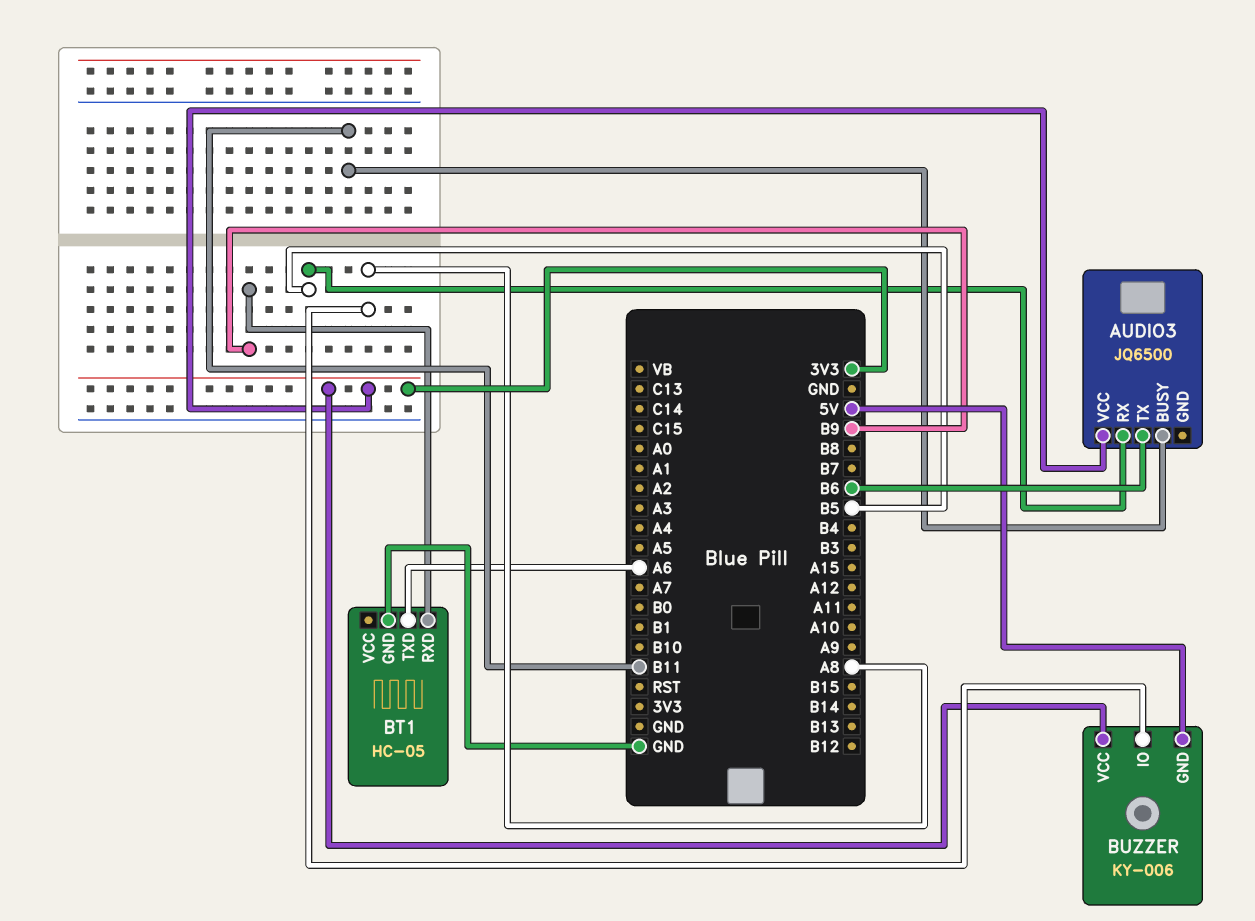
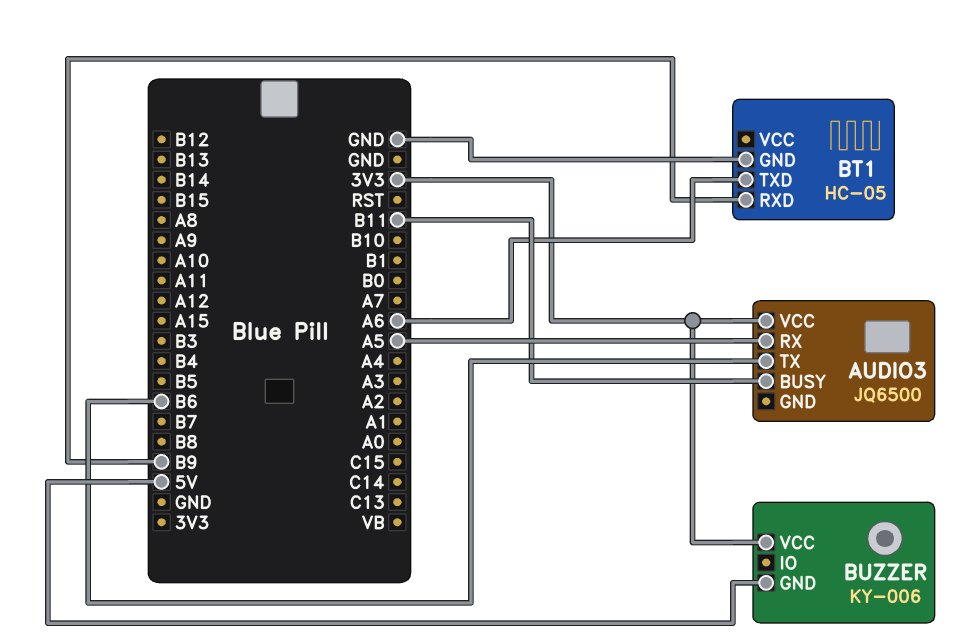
AUDIO3 pin RX: B5 -> A5
BUZZER pin IO: A8 -> none

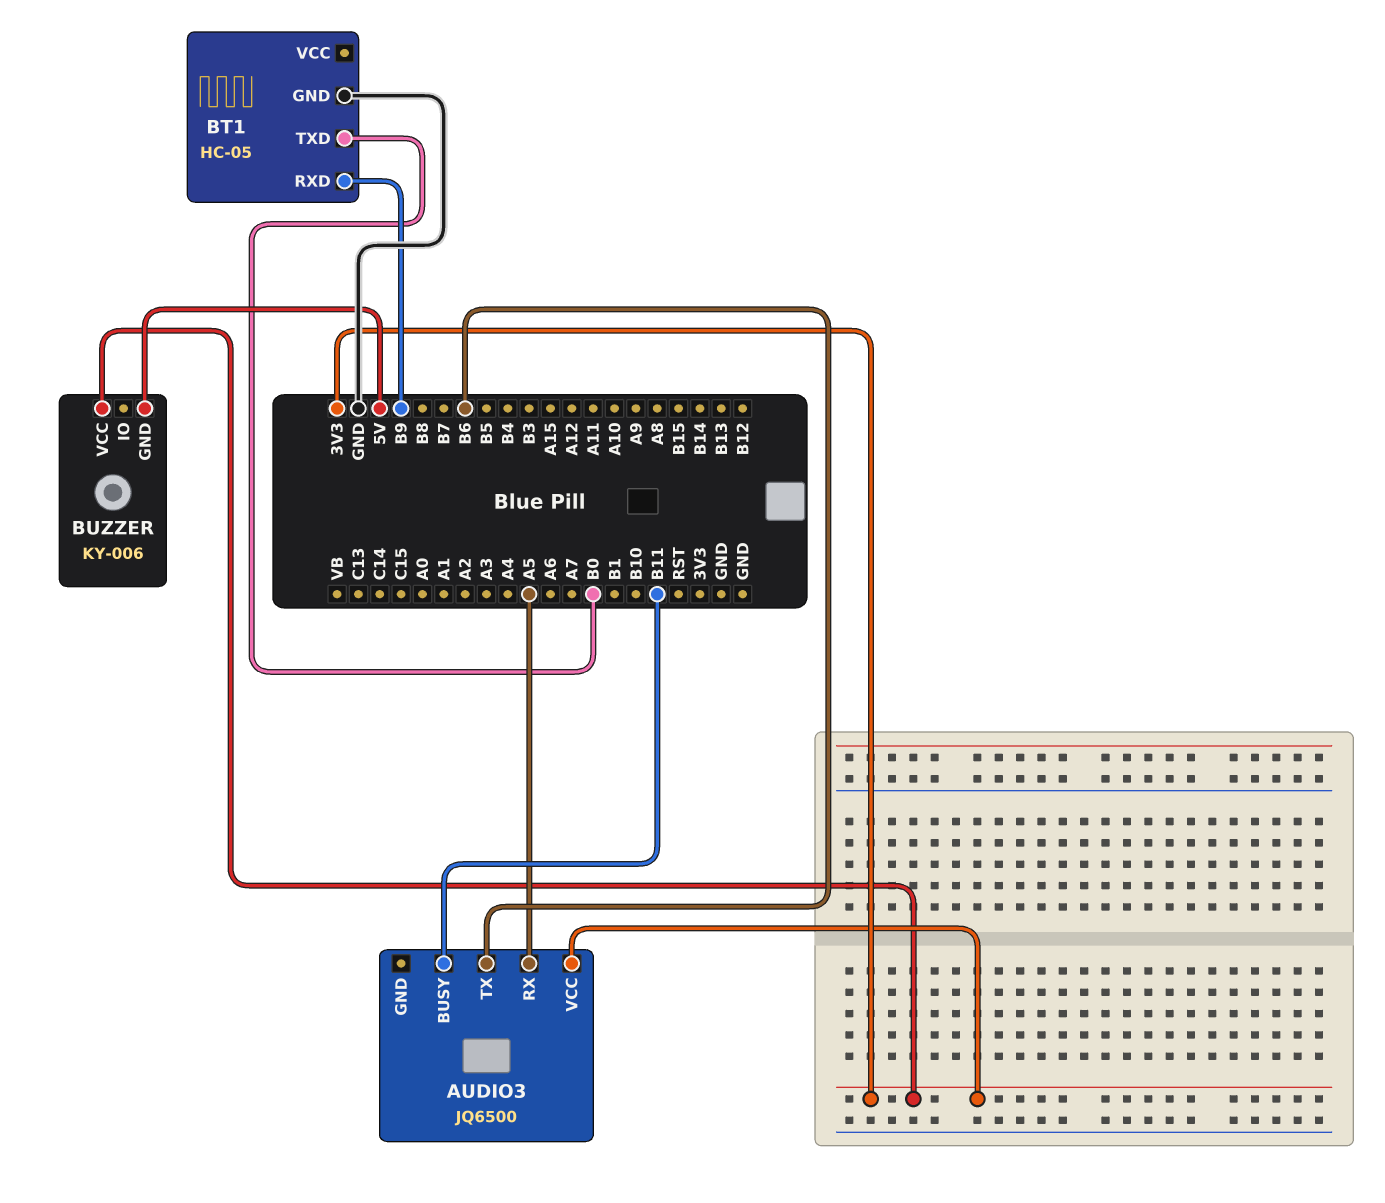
BT1 pin TXD: A6 -> B0

